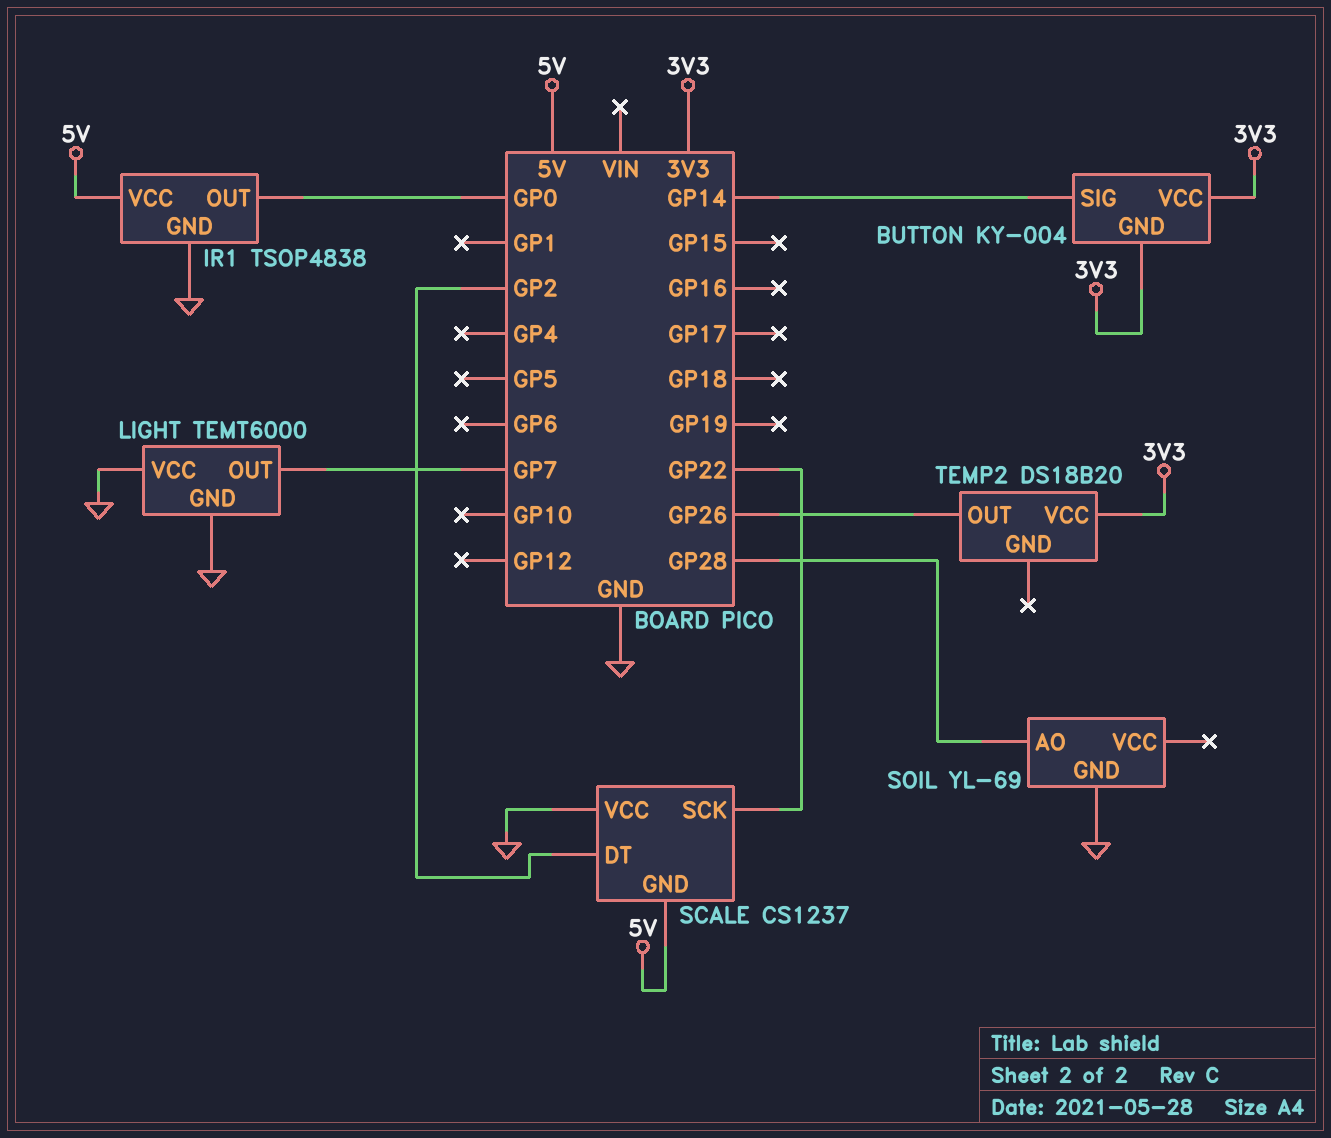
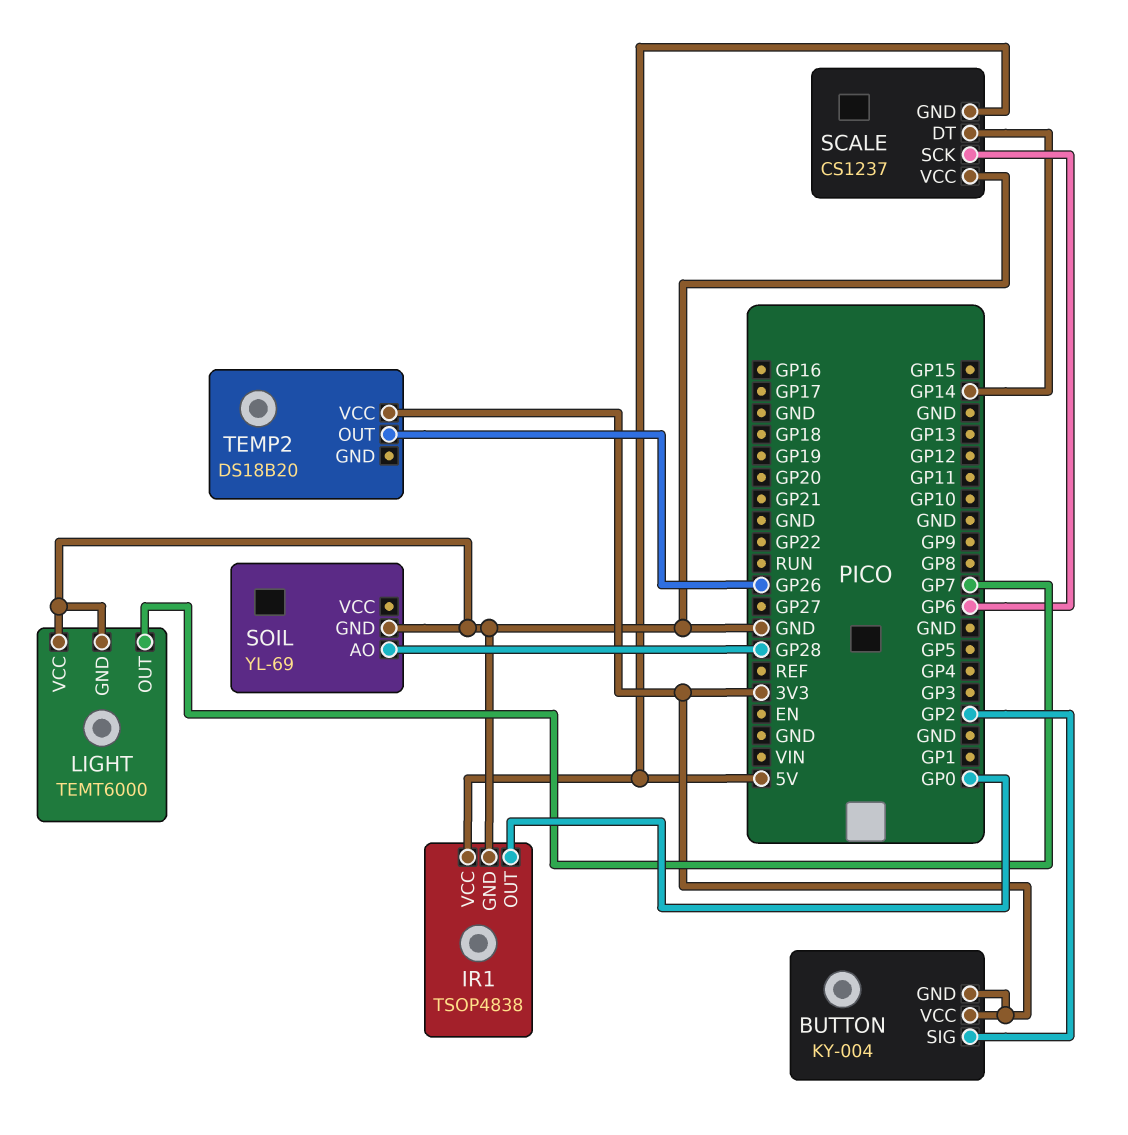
BUTTON pin SIG: GP14 -> GP2
SCALE pin DT: GP2 -> GP14
SCALE pin SCK: GP22 -> GP6

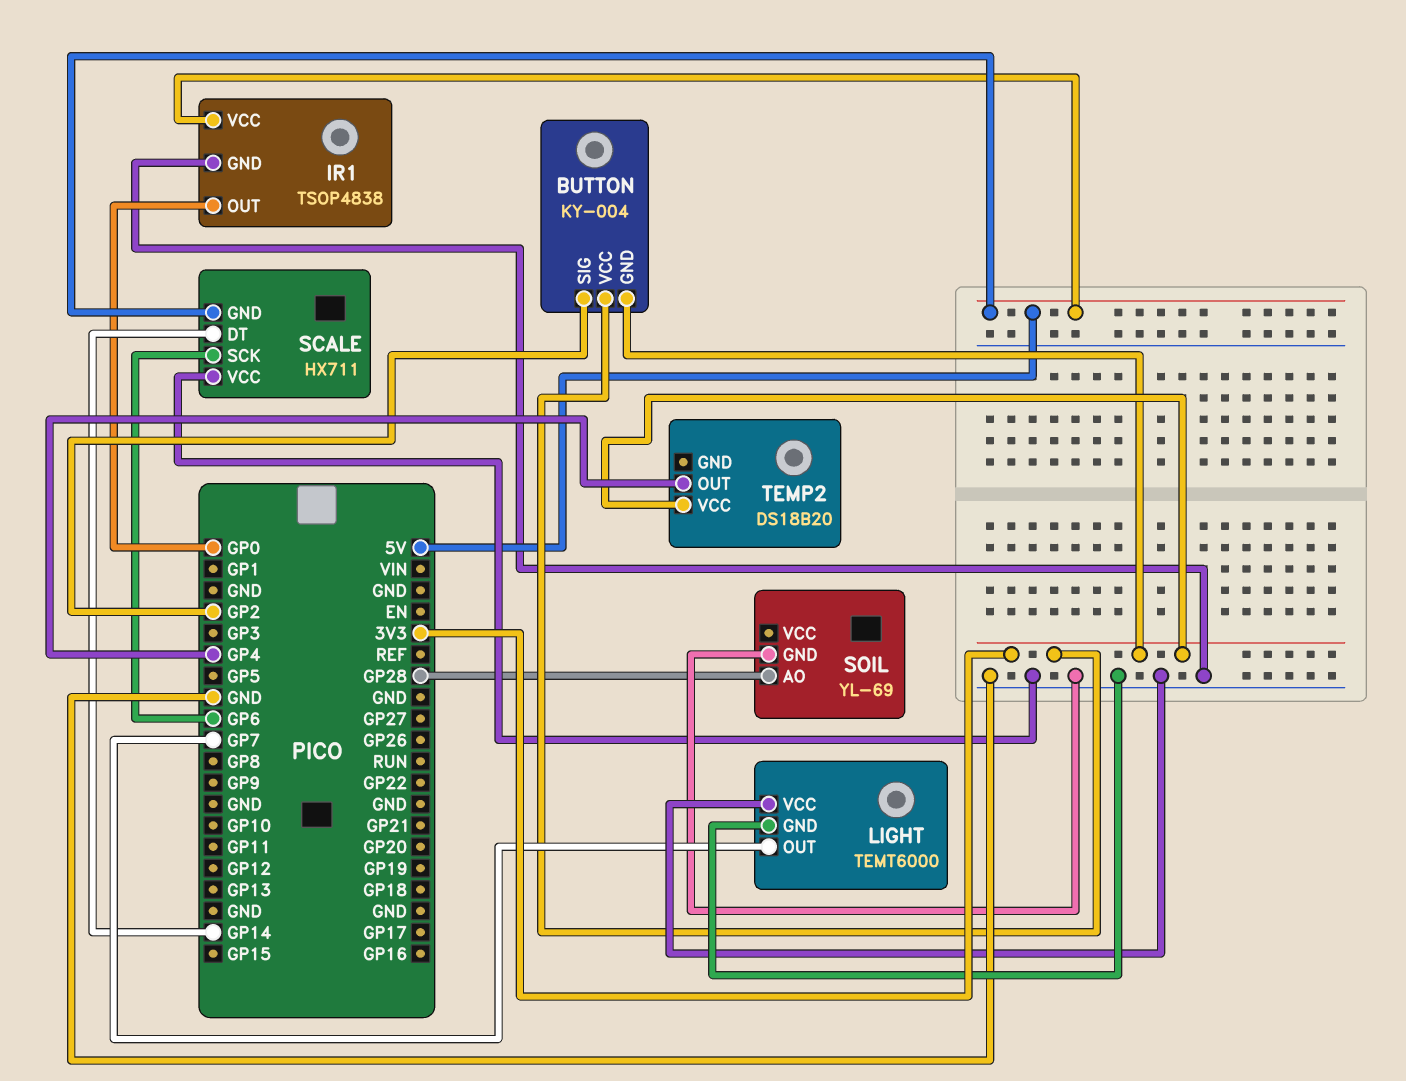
SCALE: CS1237 -> HX711
TEMP2 pin OUT: GP26 -> GP4

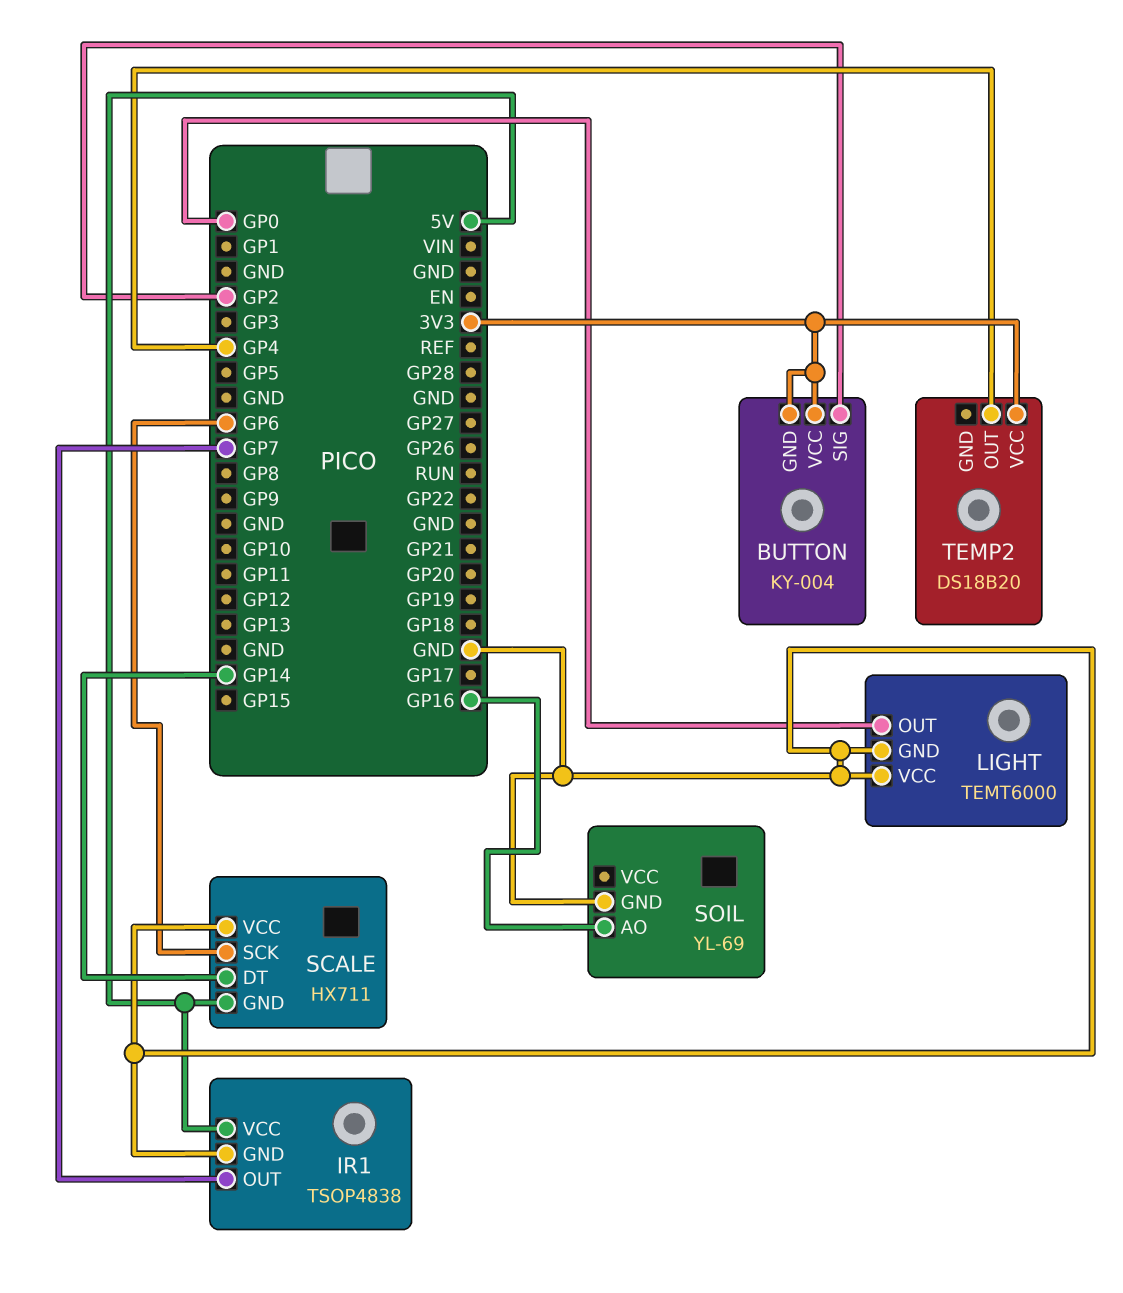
IR1 pin OUT: GP0 -> GP7
LIGHT pin OUT: GP7 -> GP0
SOIL pin AO: GP28 -> GP16

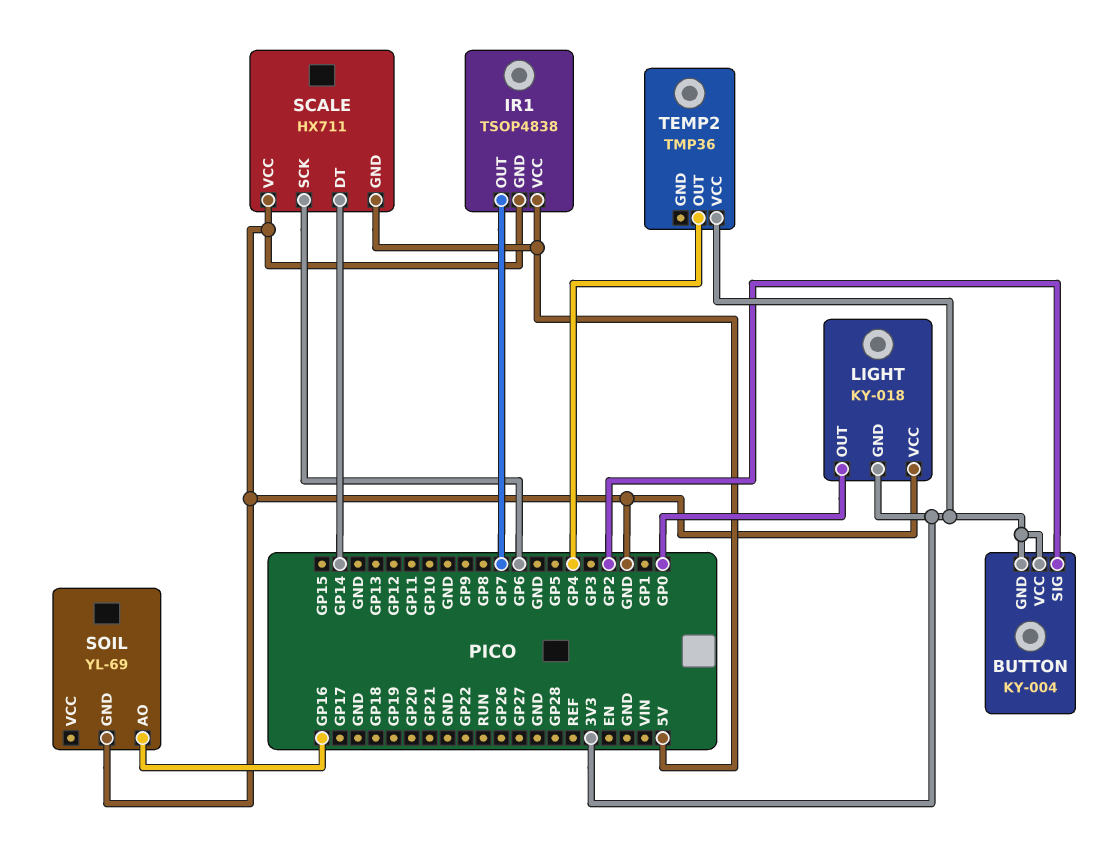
LIGHT: TEMT6000 -> KY-018
LIGHT pin GND: GND -> 3V3
TEMP2: DS18B20 -> TMP36

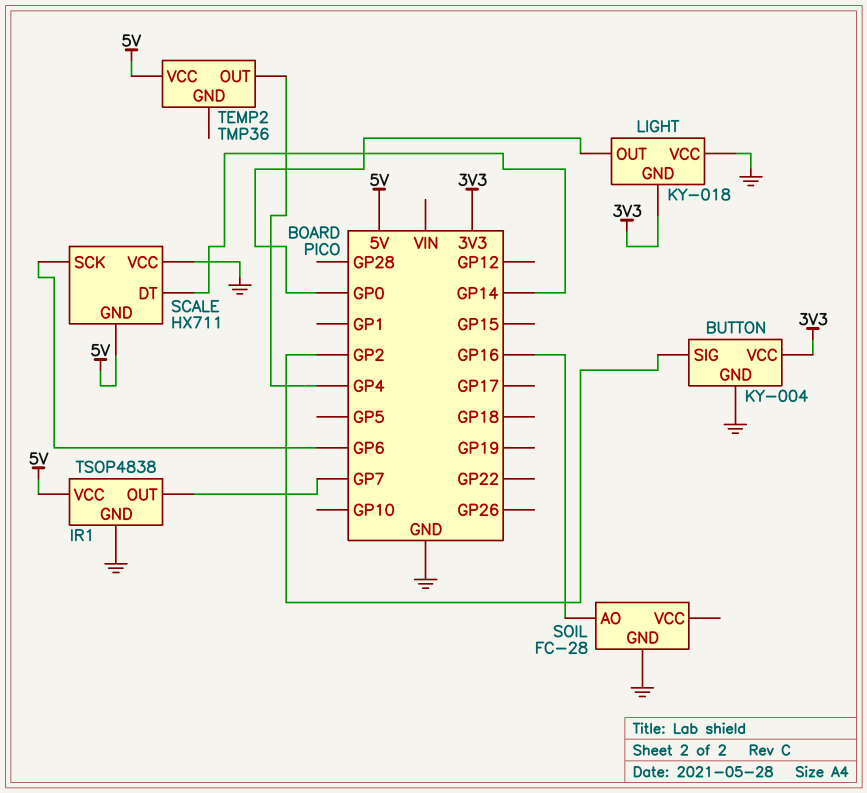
BUTTON pin GND: 3V3 -> GND
SOIL: YL-69 -> FC-28
TEMP2 pin VCC: 3V3 -> 5V

